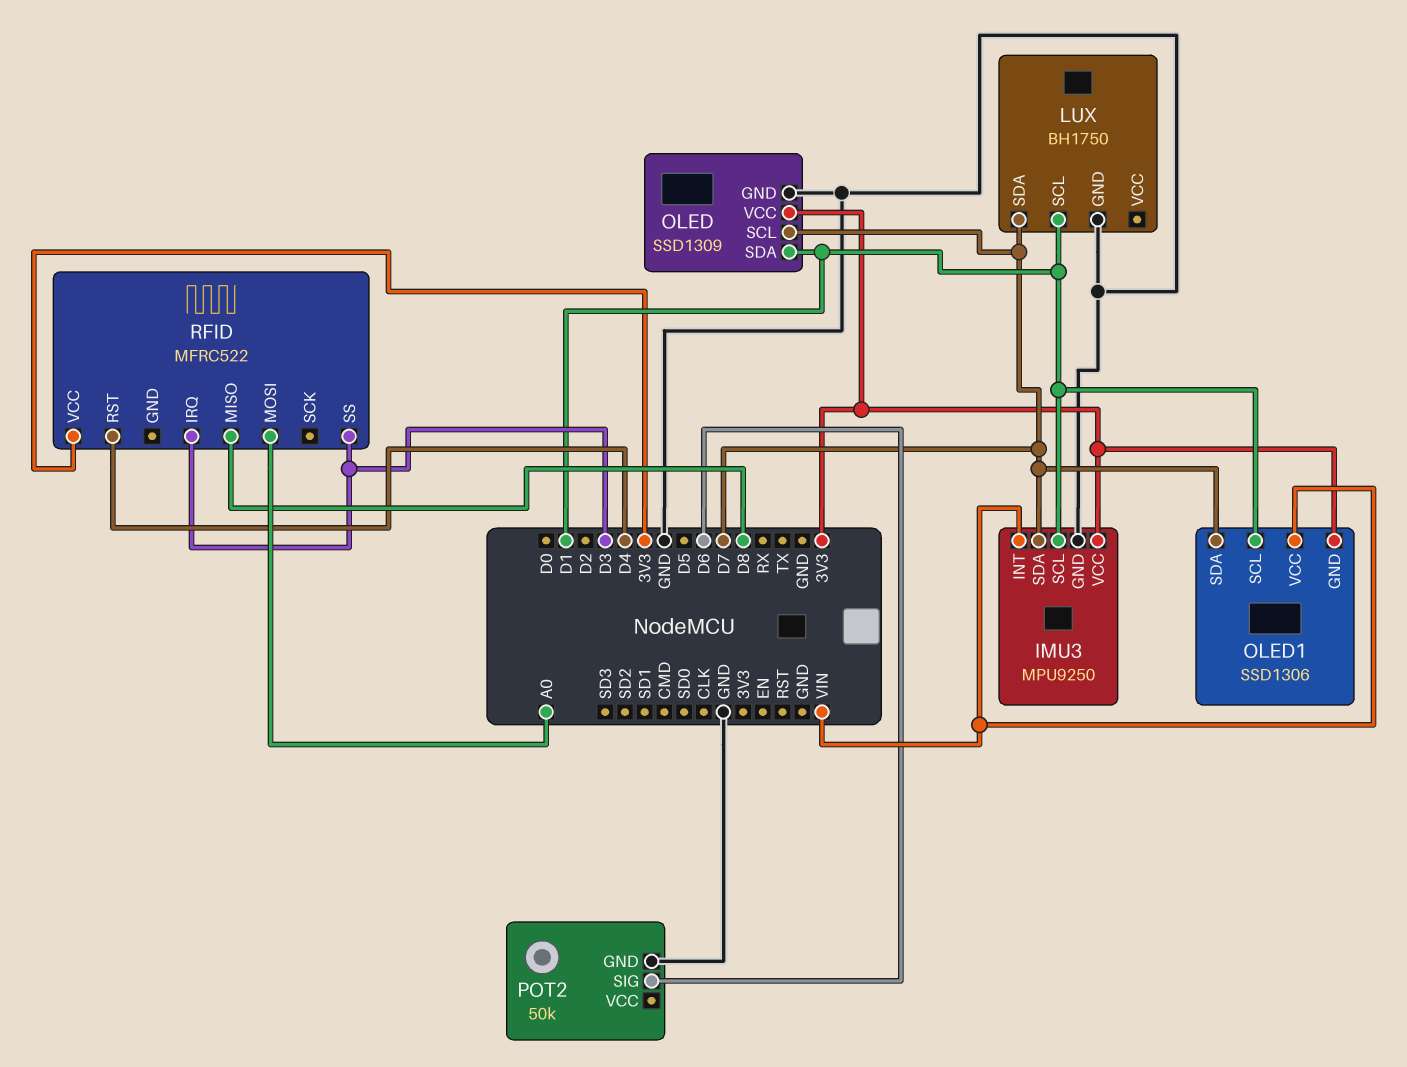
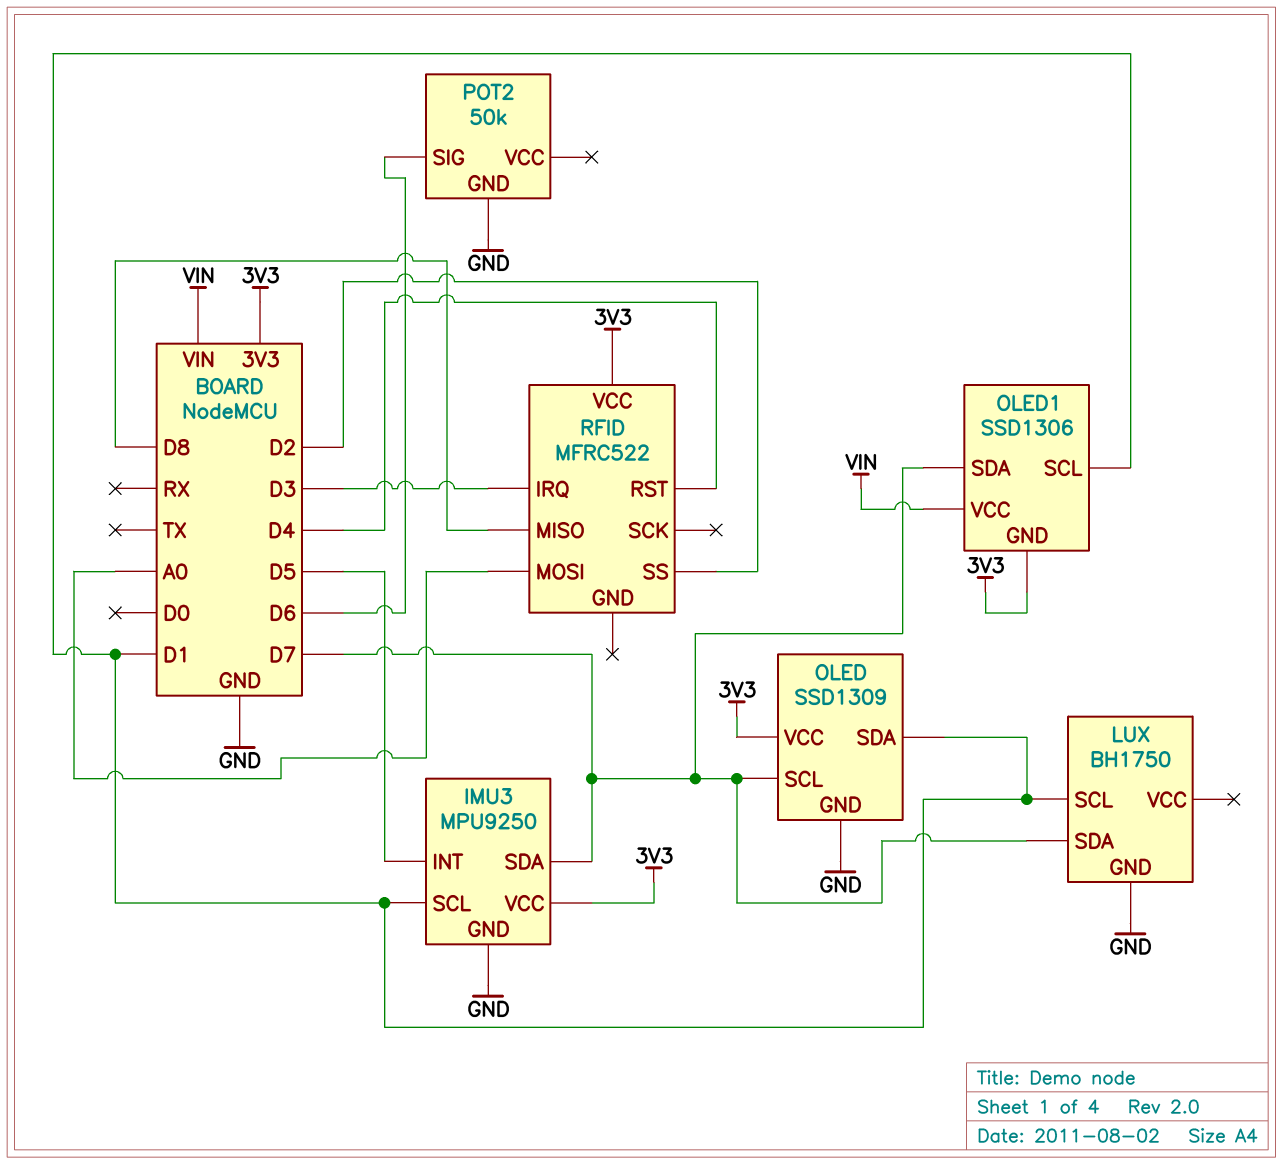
IMU3 pin INT: VIN -> D5
RFID pin SS: D3 -> D2

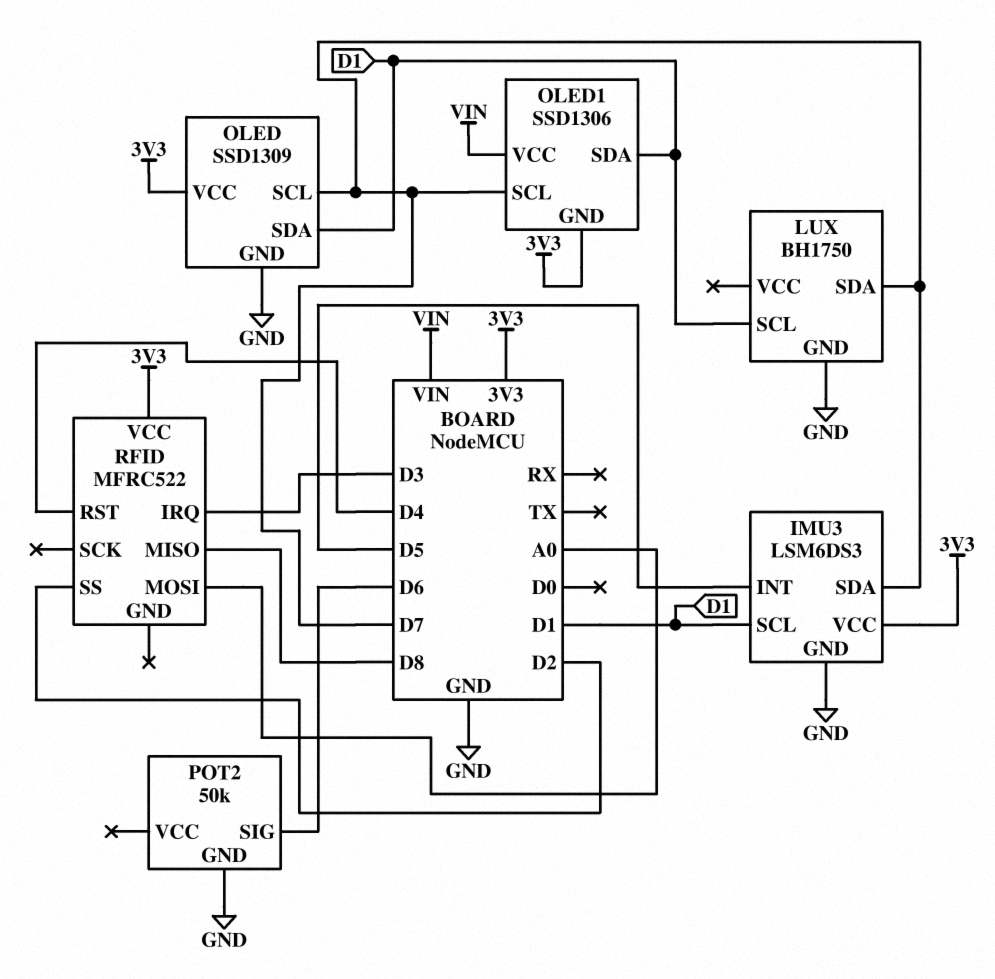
IMU3: MPU9250 -> LSM6DS3
OLED1 pin SCL: D1 -> D7
OLED1 pin SDA: D7 -> D1

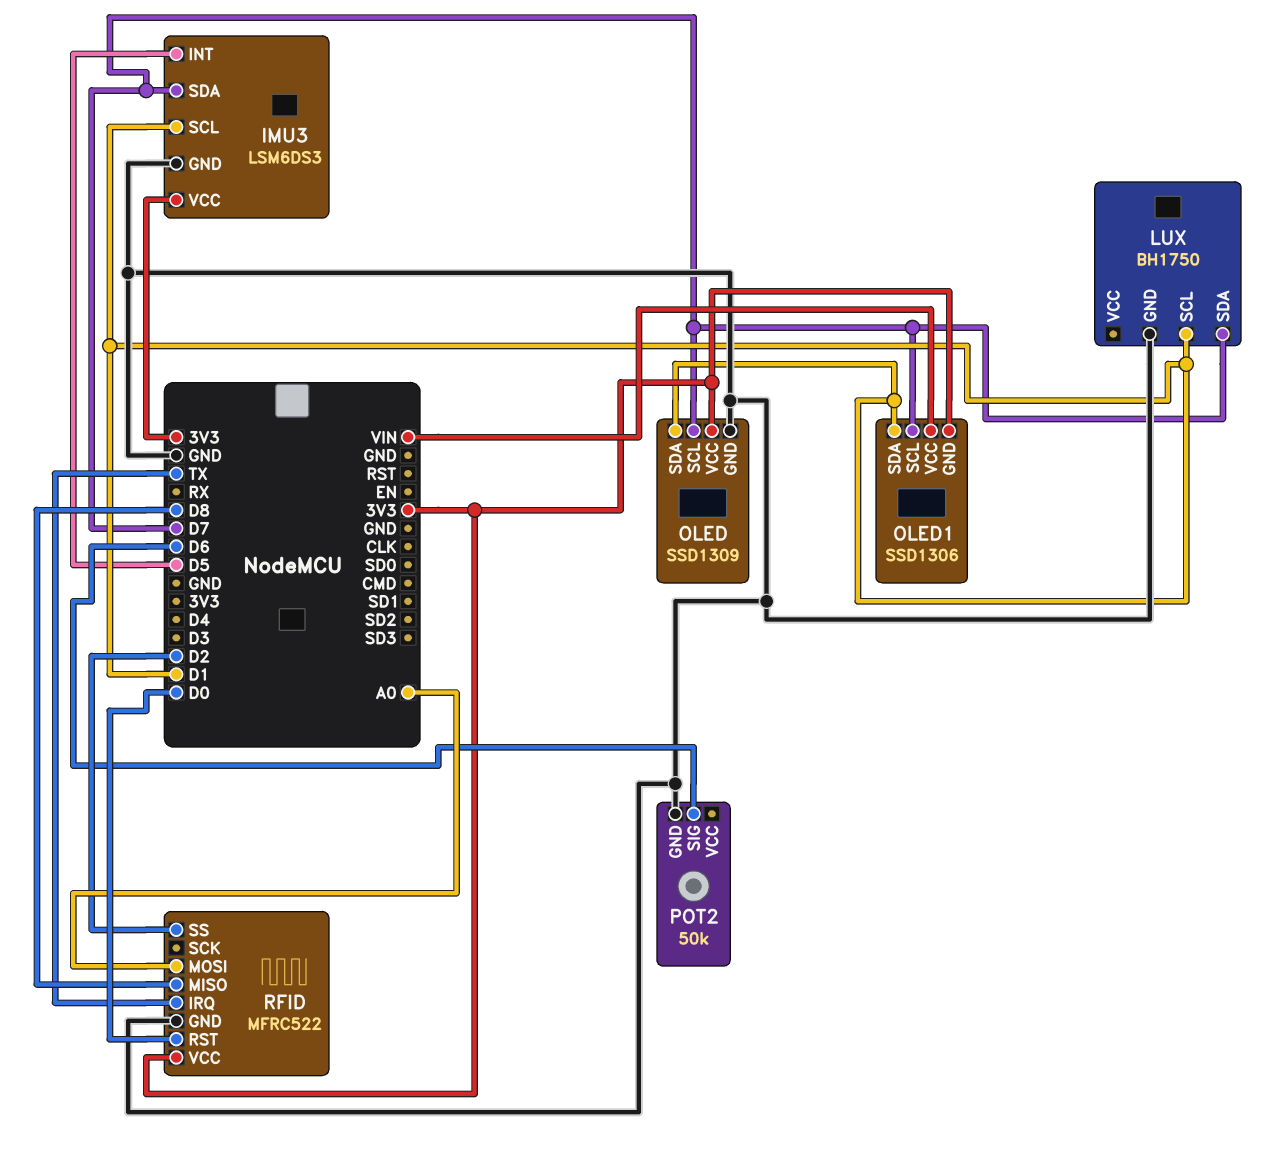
RFID pin GND: none -> GND
RFID pin IRQ: D3 -> TX
RFID pin RST: D4 -> D0

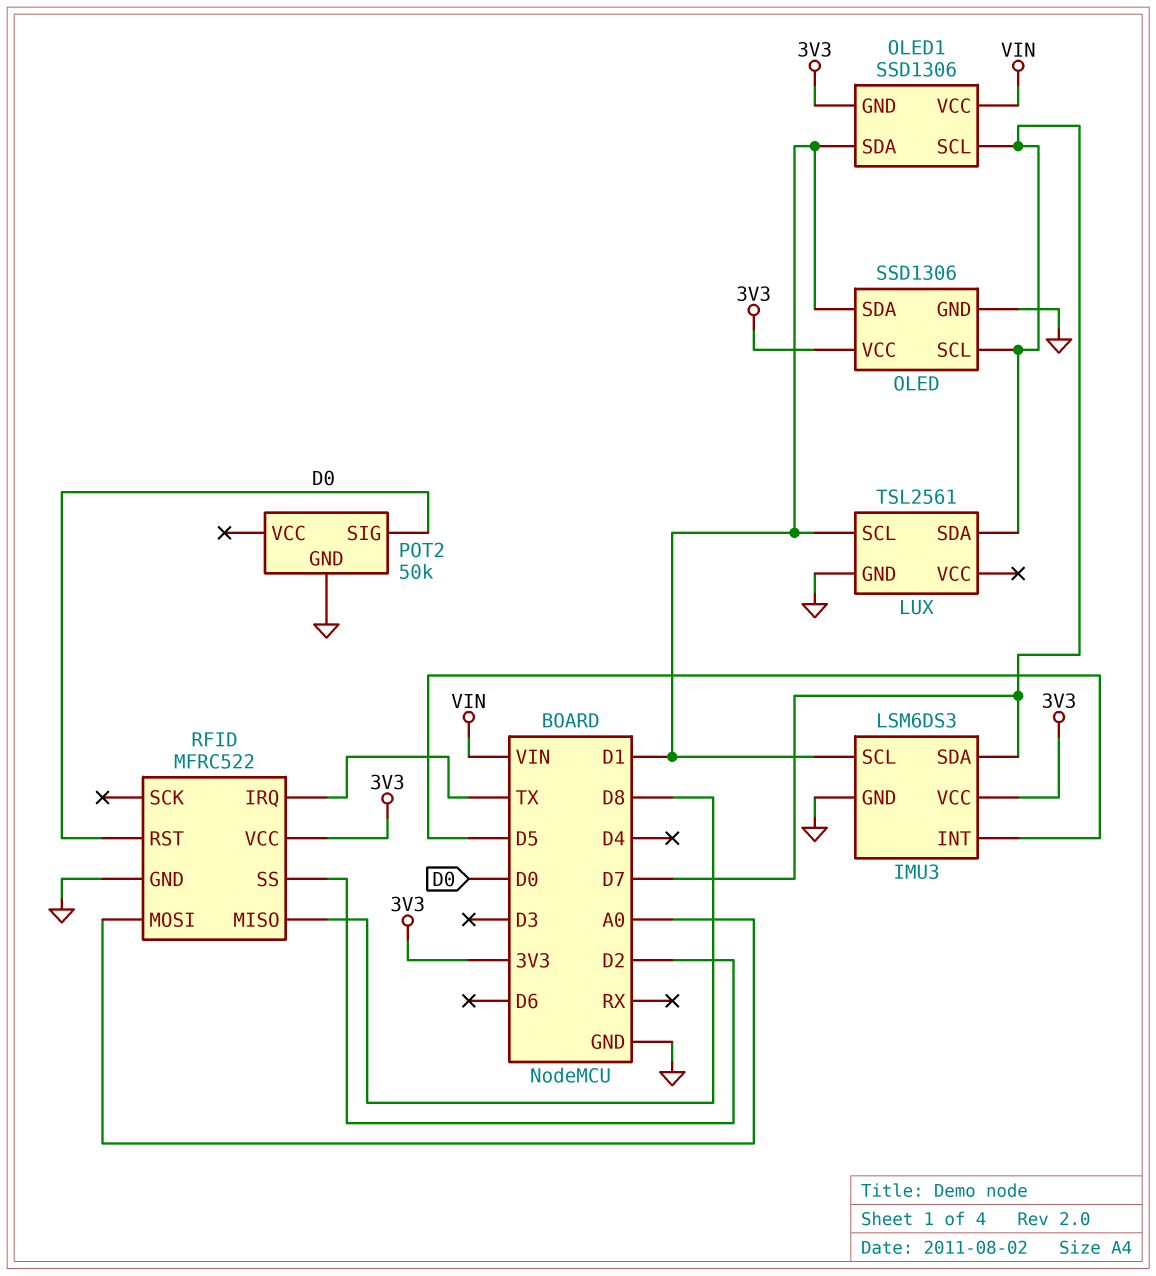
LUX: BH1750 -> TSL2561
OLED: SSD1309 -> SSD1306
POT2 pin SIG: D6 -> D0

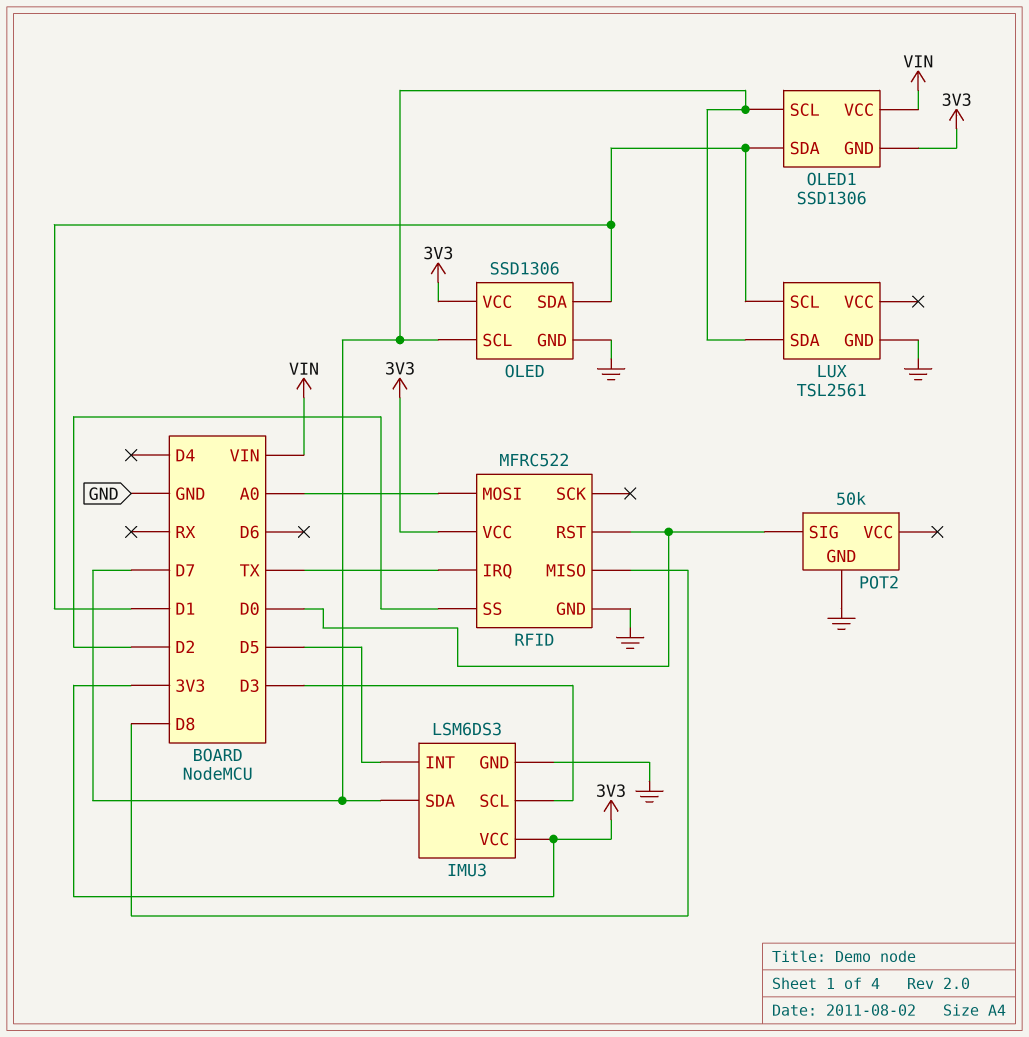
IMU3 pin SCL: D1 -> D3

